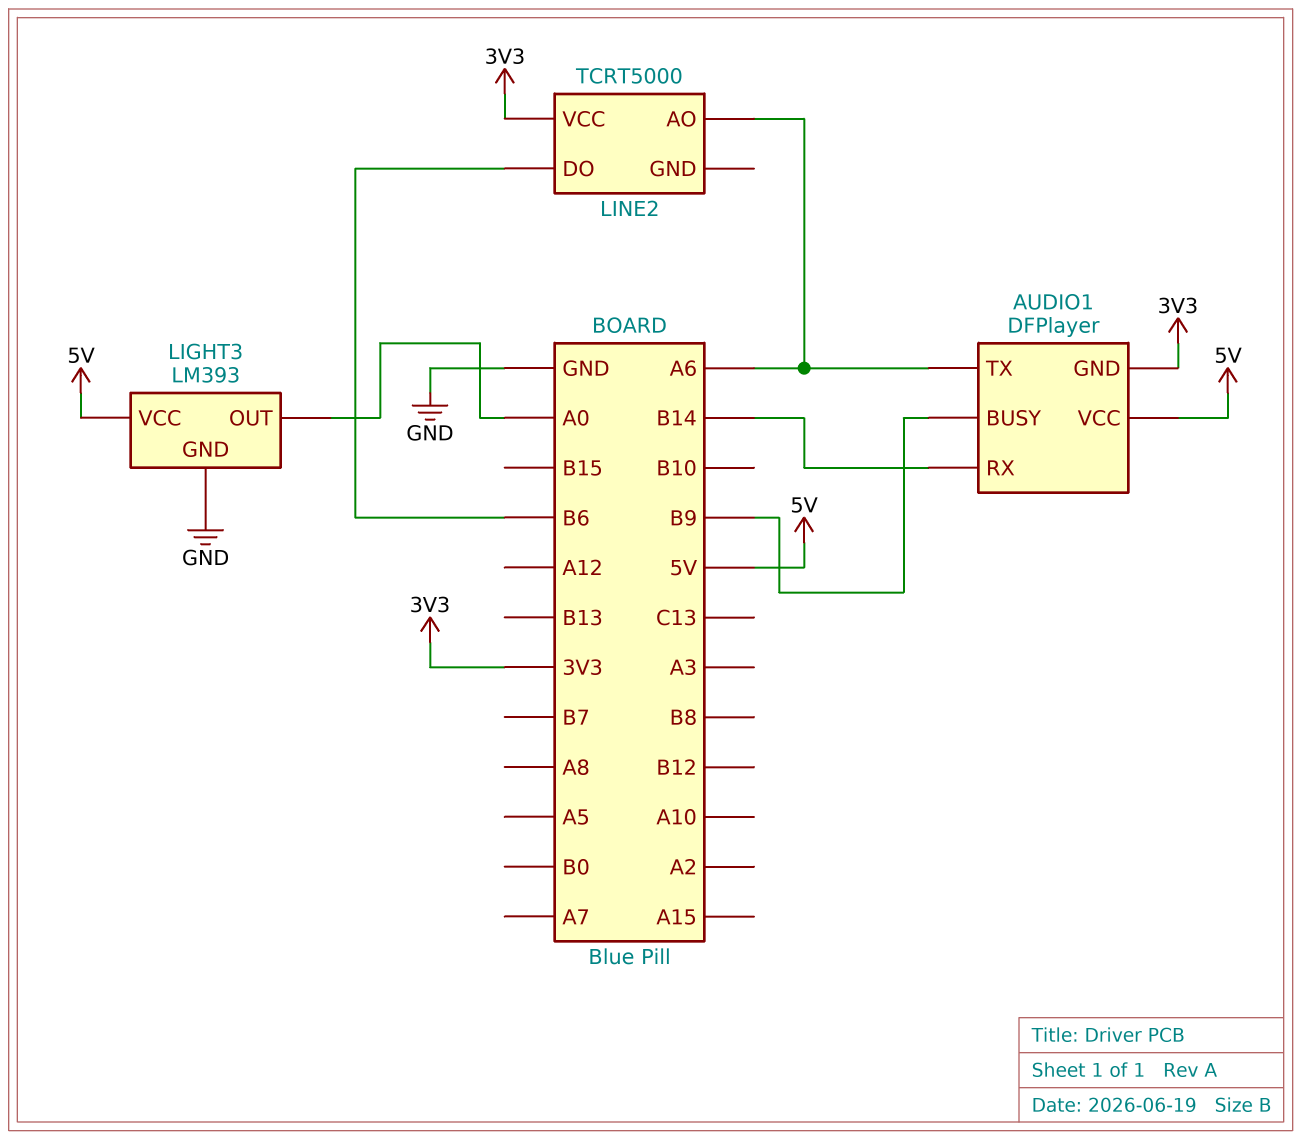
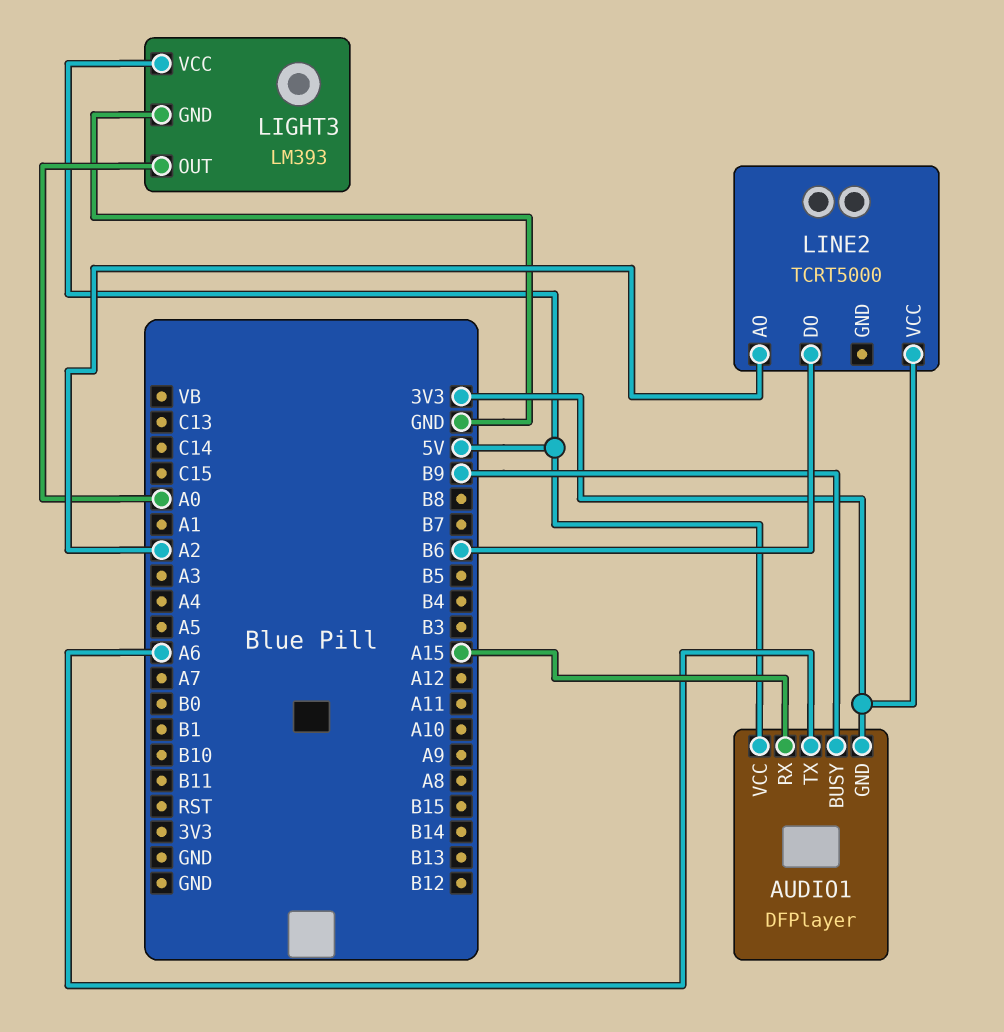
AUDIO1 pin RX: B14 -> A15
LINE2 pin AO: A6 -> A2

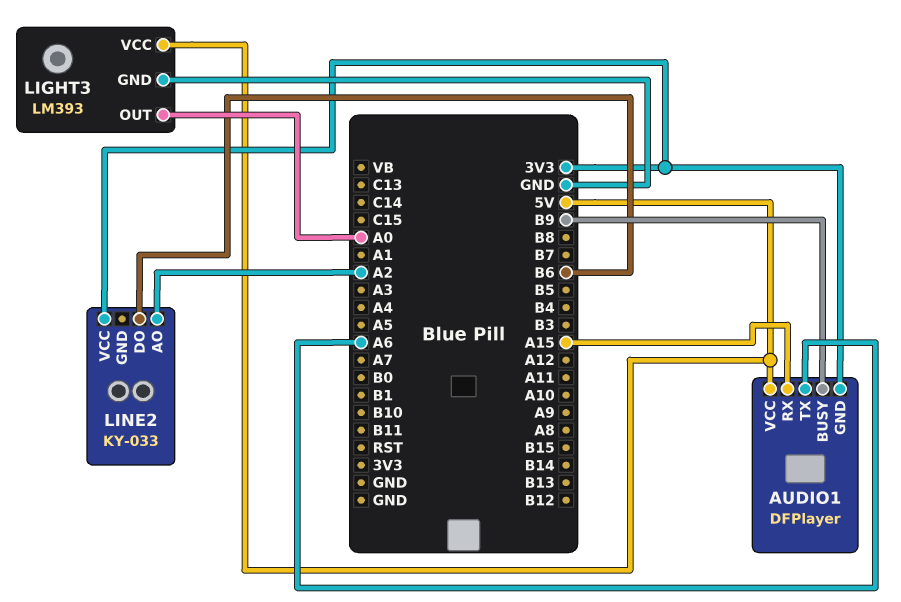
LINE2: TCRT5000 -> KY-033

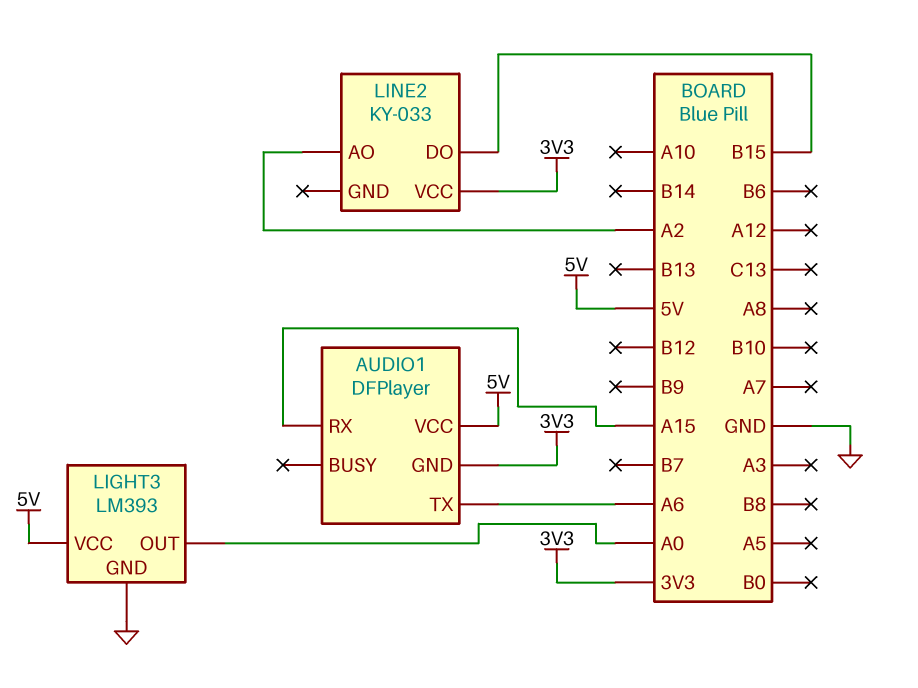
AUDIO1 pin BUSY: B9 -> none
LINE2 pin DO: B6 -> B15

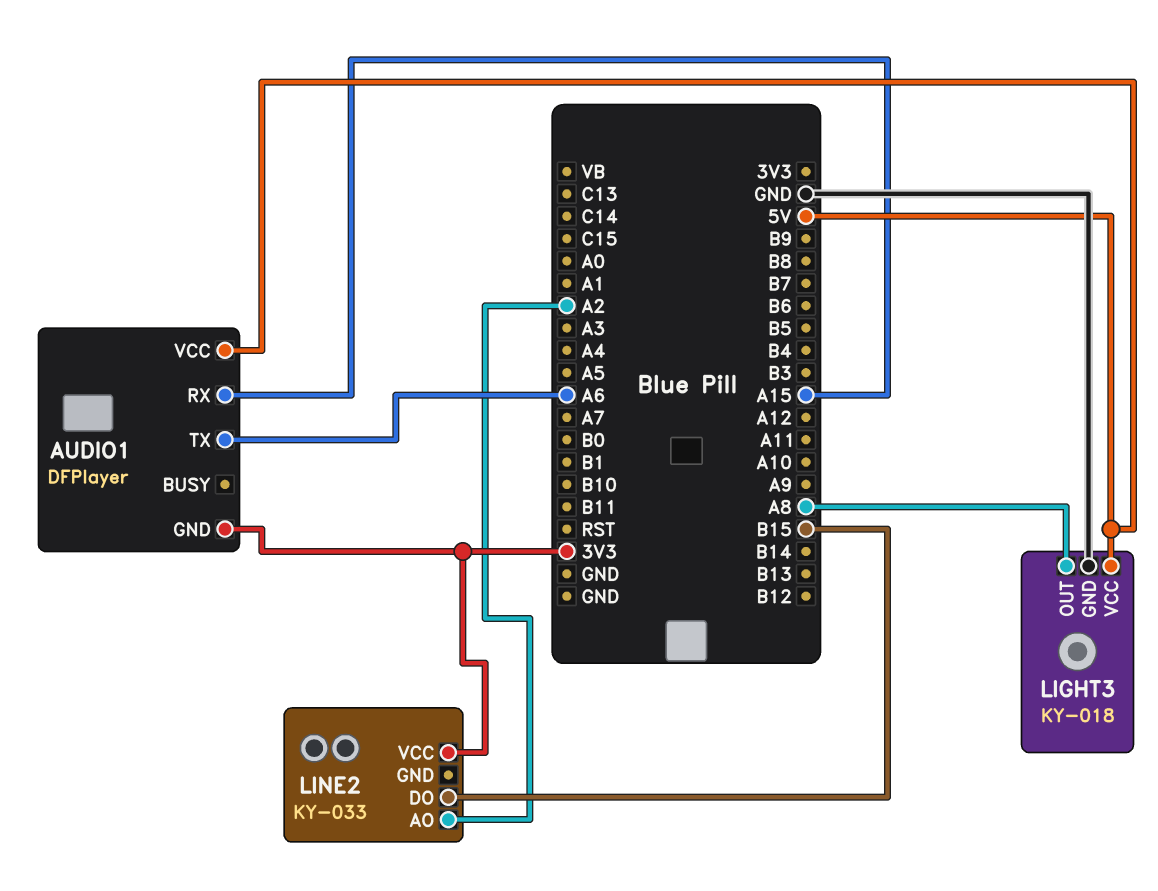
LIGHT3: LM393 -> KY-018
LIGHT3 pin OUT: A0 -> A8

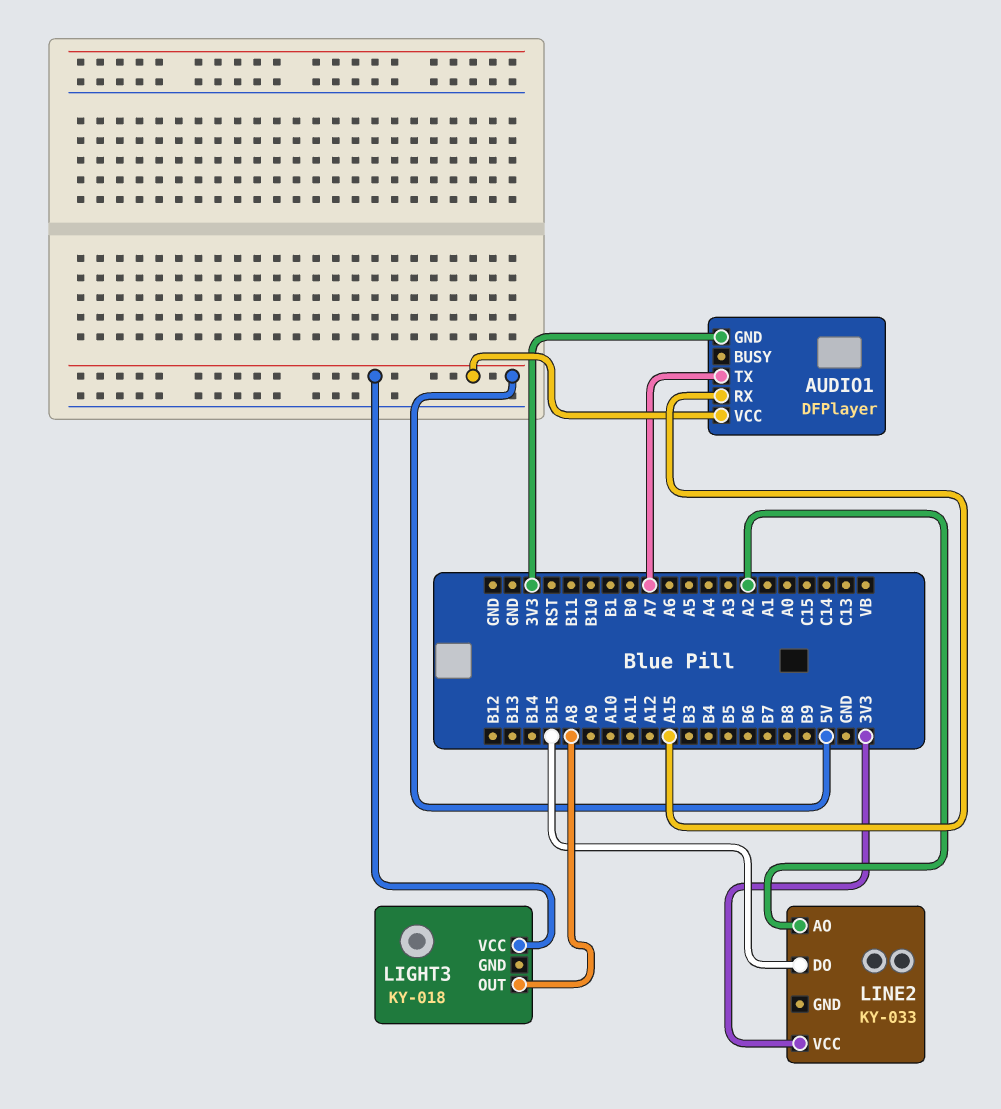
AUDIO1 pin TX: A6 -> A7
LIGHT3 pin GND: GND -> none

